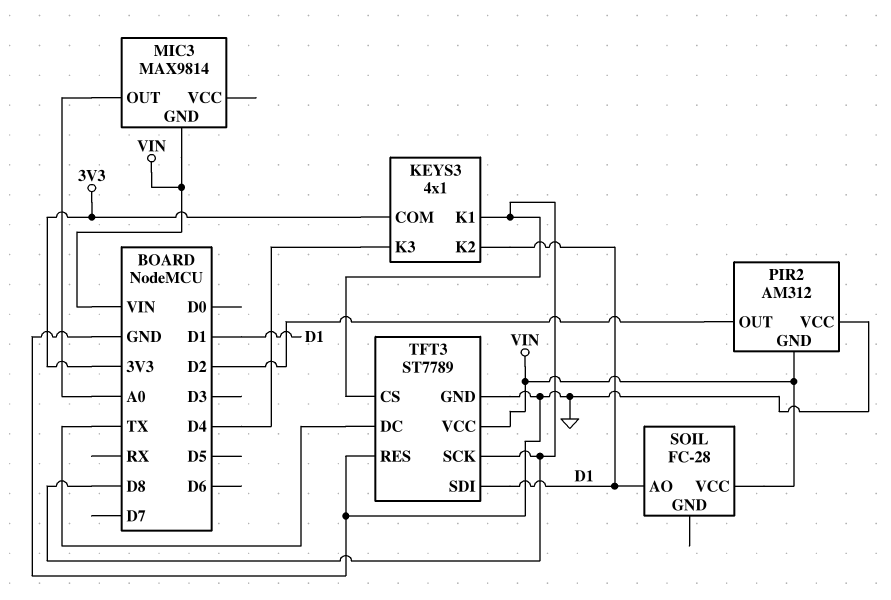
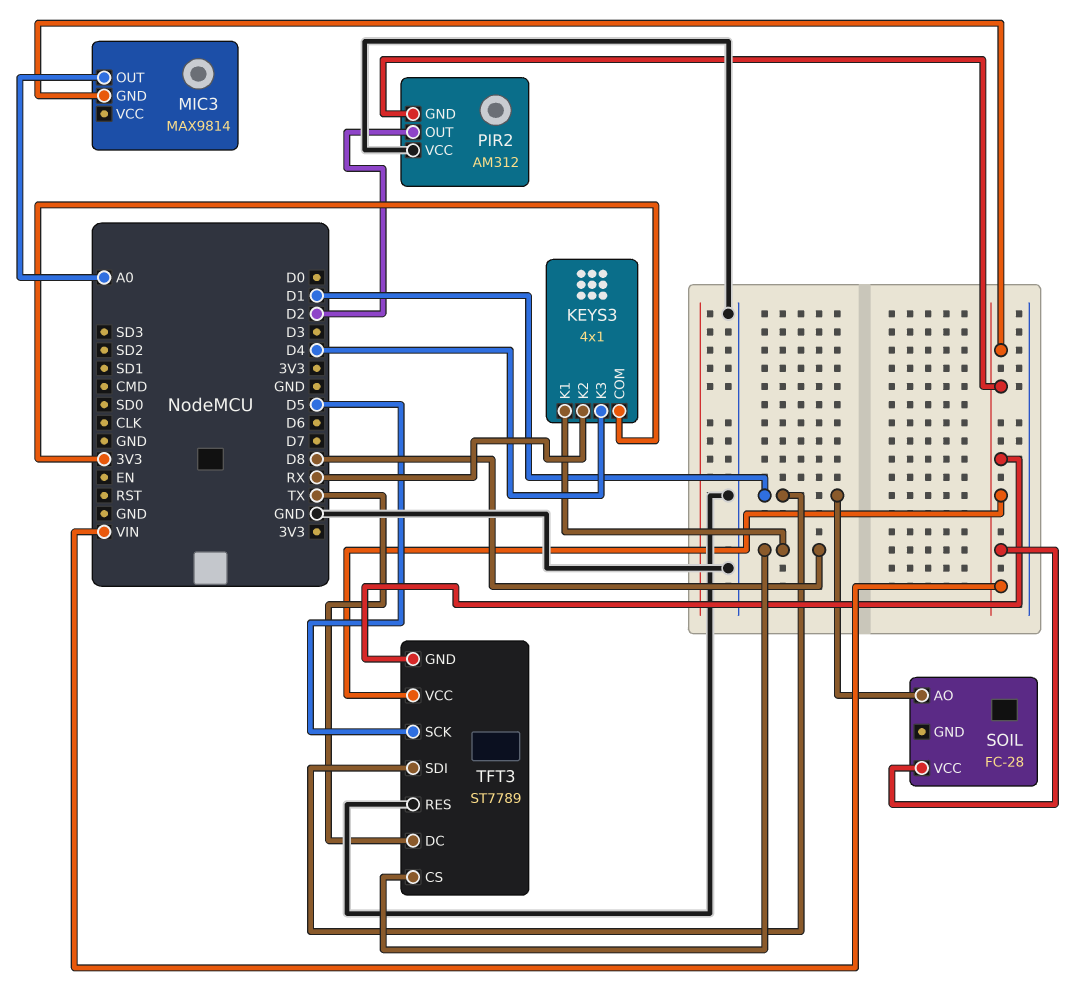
KEYS3 pin K2: D1 -> RX
TFT3 pin GND: GND -> VIN
TFT3 pin SCK: D8 -> D5

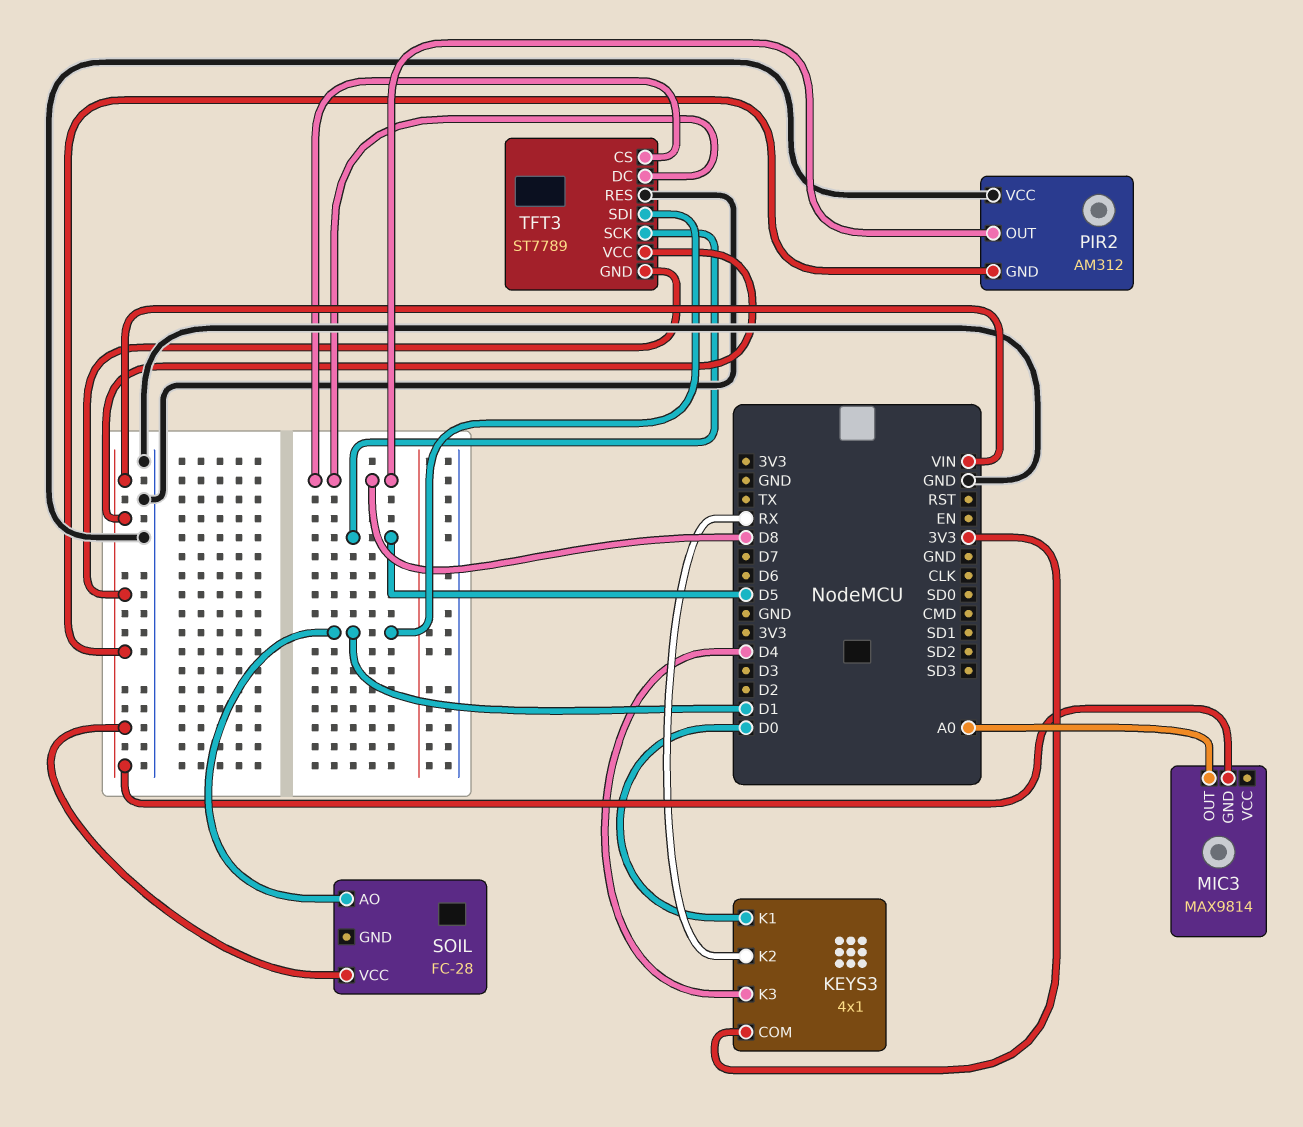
KEYS3 pin K1: D8 -> D0
PIR2 pin OUT: D2 -> D8
TFT3 pin DC: TX -> D8

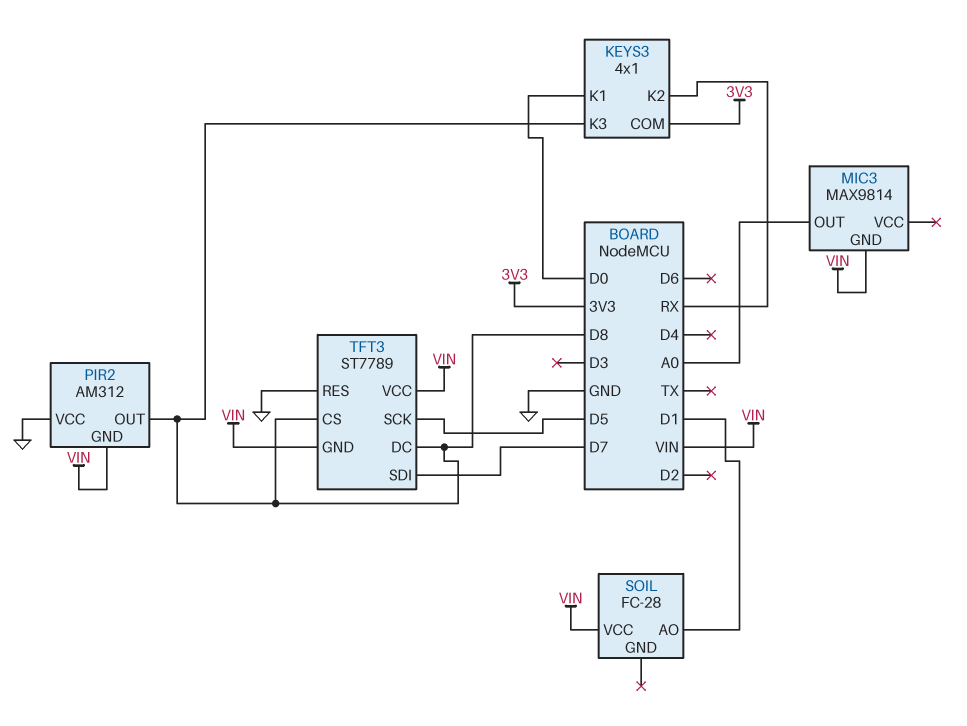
KEYS3 pin K3: D4 -> D8
TFT3 pin SDI: D1 -> D7

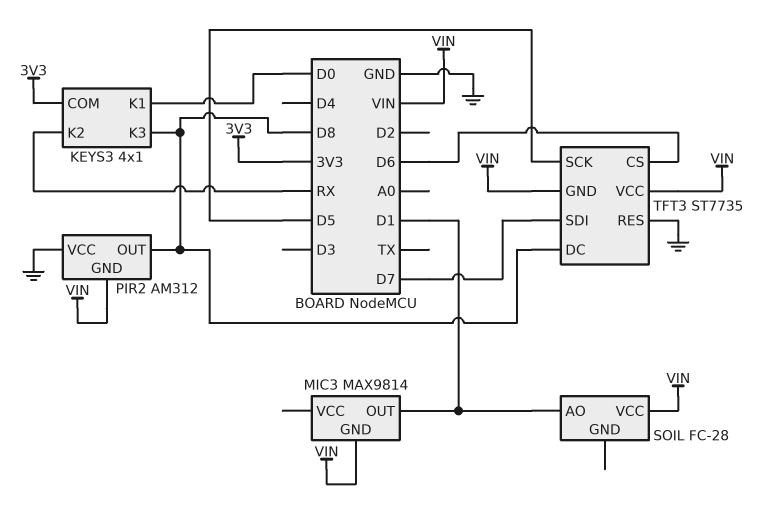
MIC3 pin OUT: A0 -> D1
TFT3: ST7789 -> ST7735
TFT3 pin CS: D8 -> D6

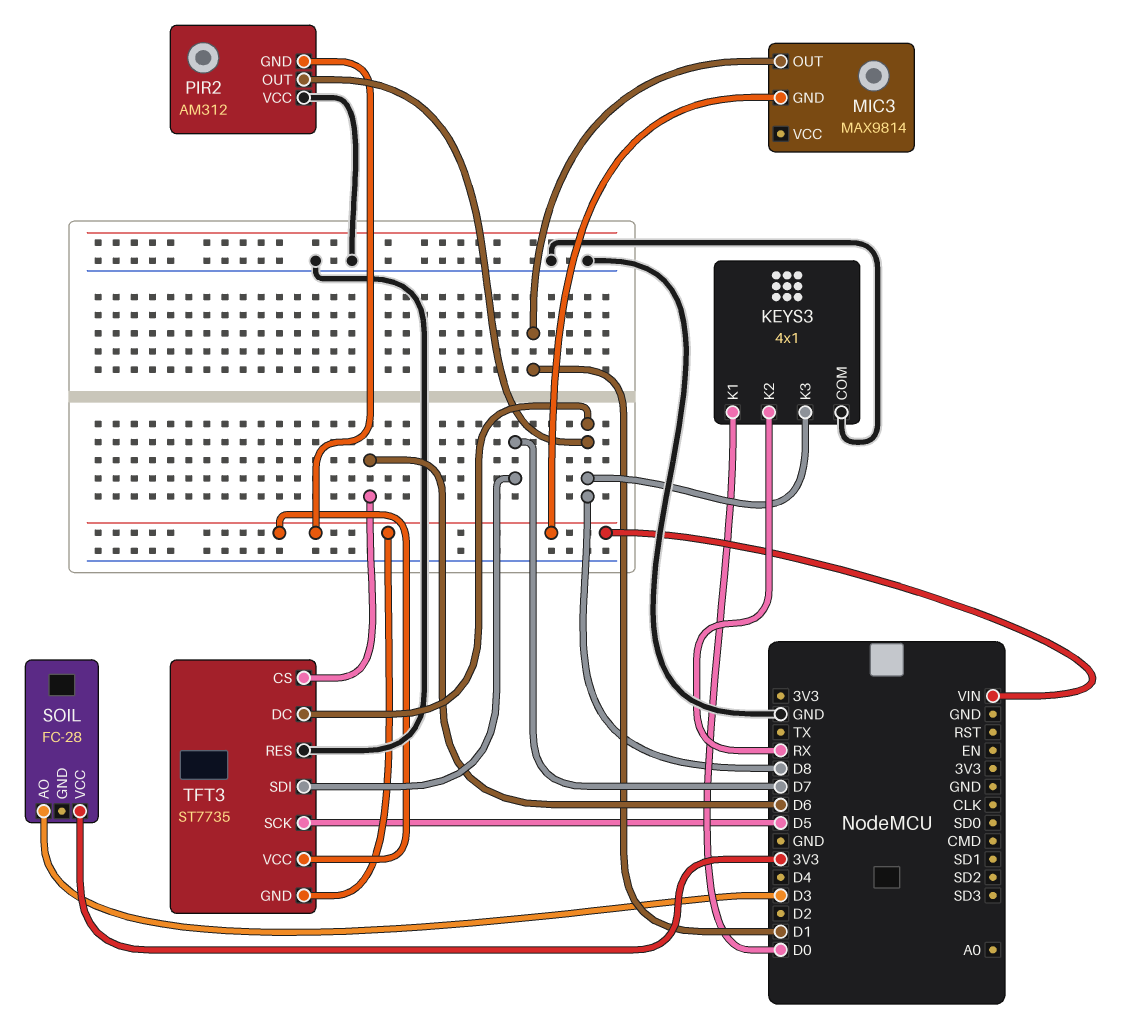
KEYS3 pin COM: 3V3 -> GND
SOIL pin AO: D1 -> D3
SOIL pin VCC: VIN -> 3V3

